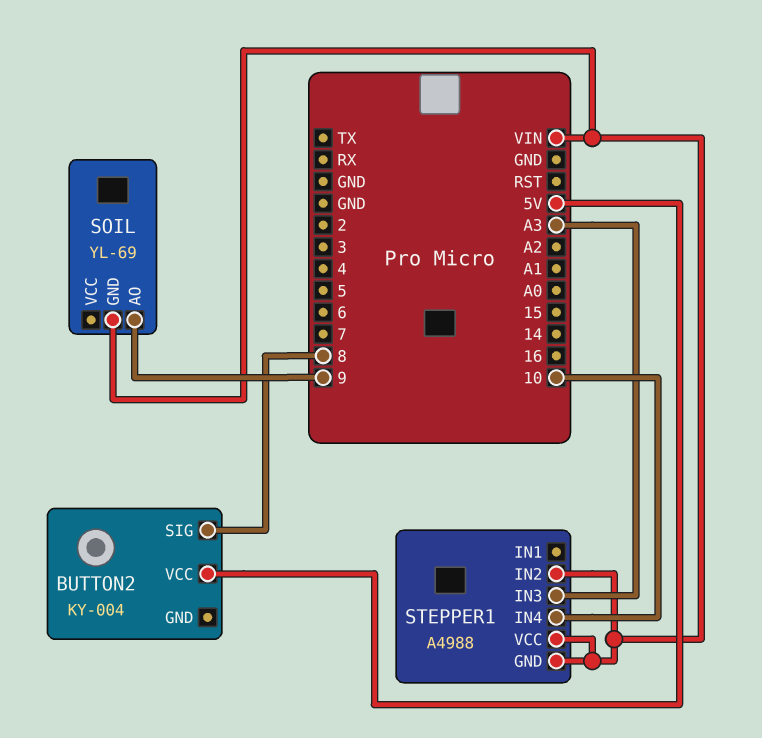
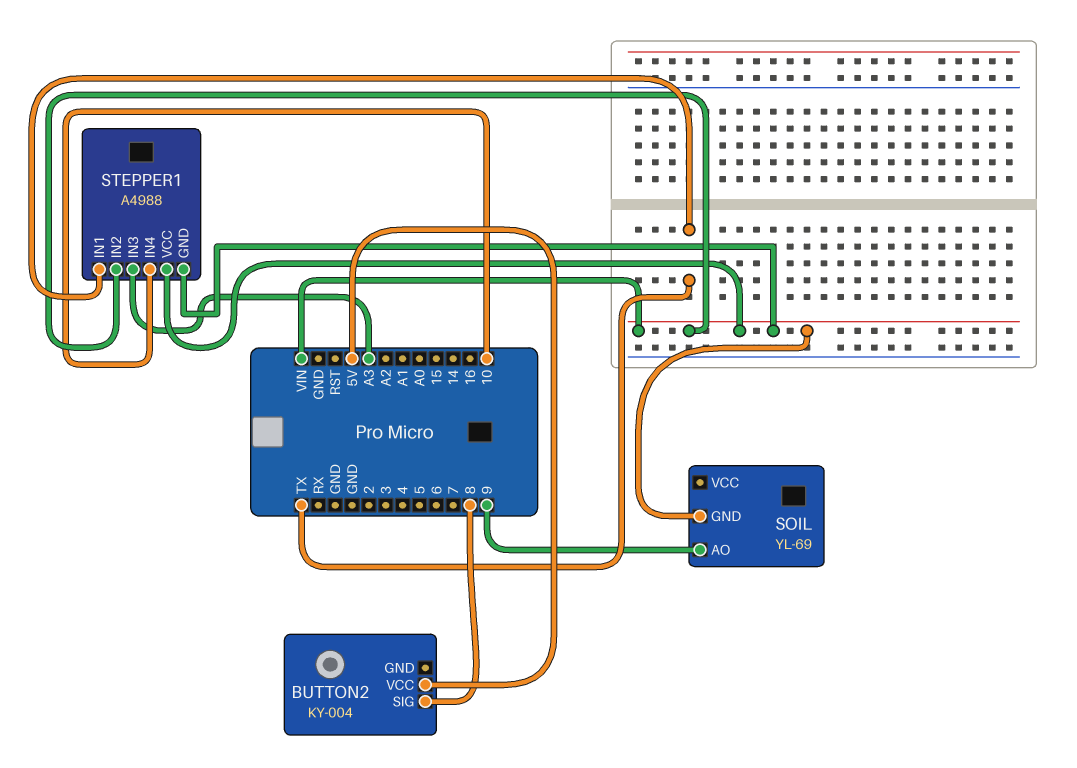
STEPPER1 pin IN1: none -> TX

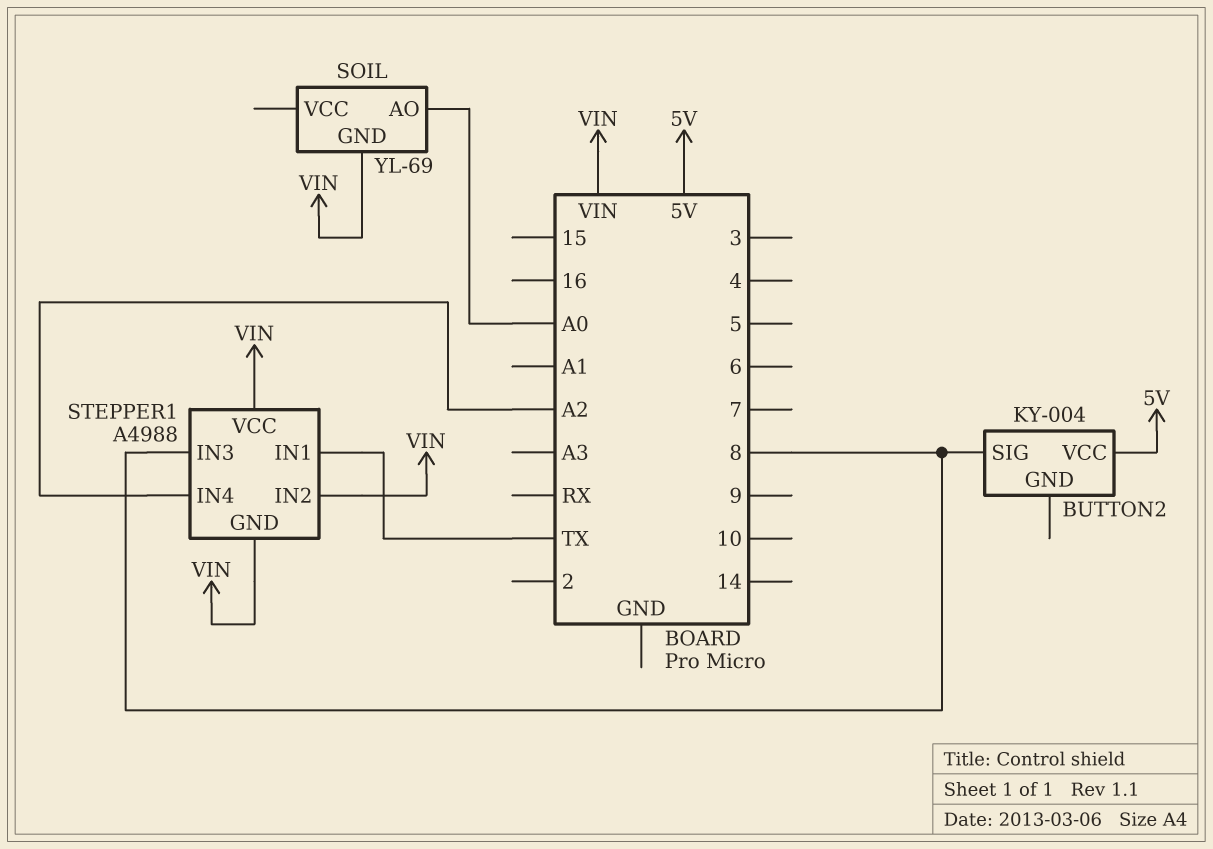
SOIL pin AO: 9 -> A0
STEPPER1 pin IN3: A3 -> 8
STEPPER1 pin IN4: 10 -> A2

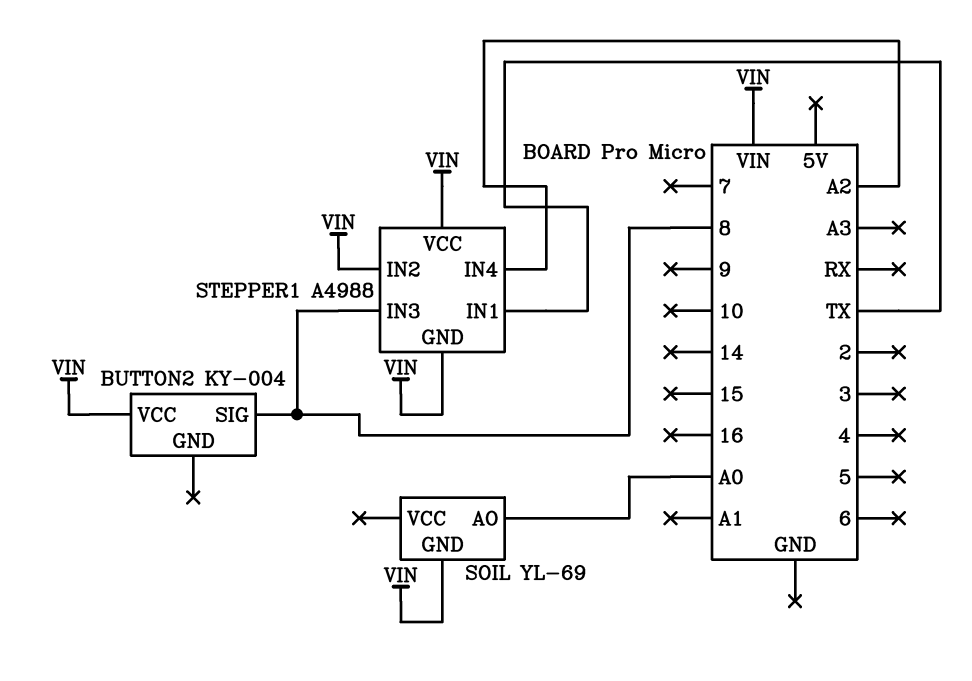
BUTTON2 pin VCC: 5V -> VIN

